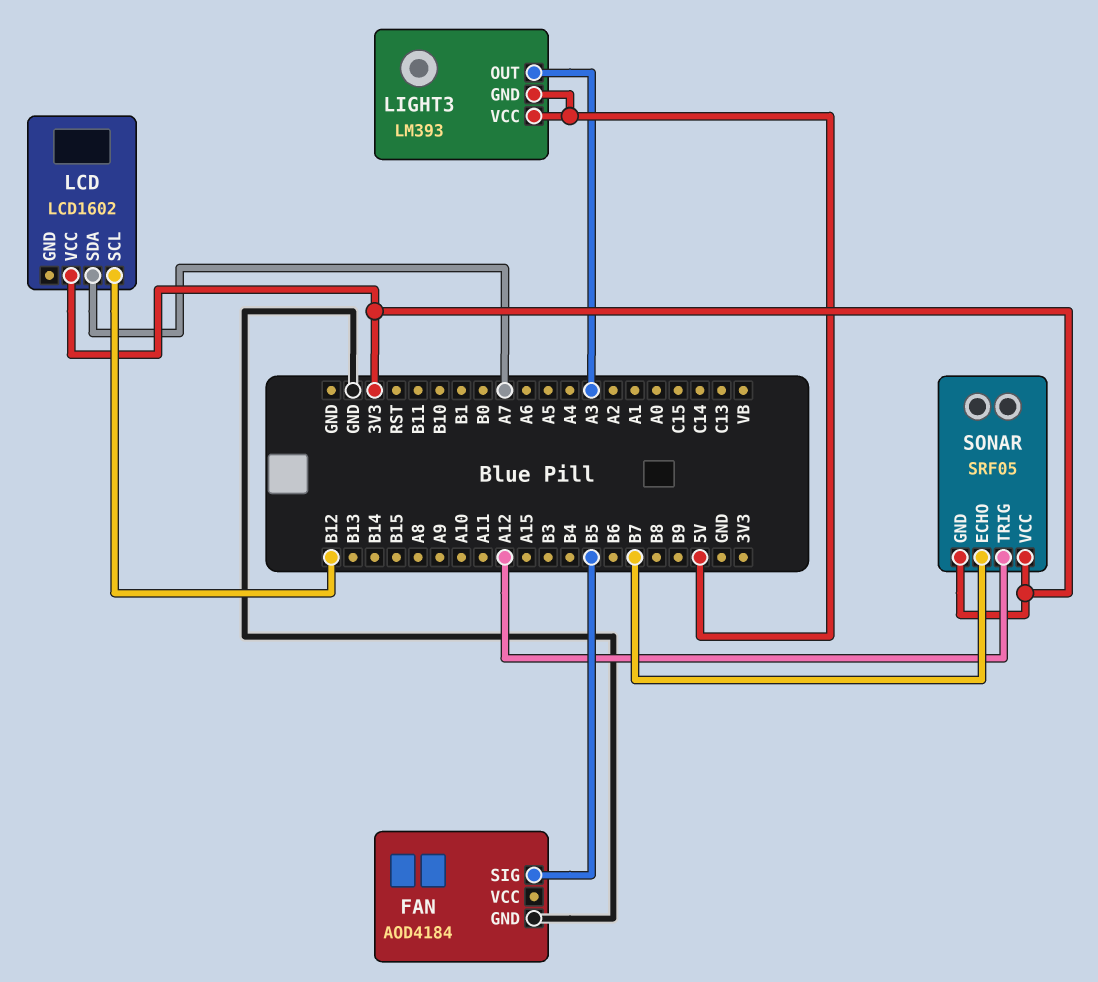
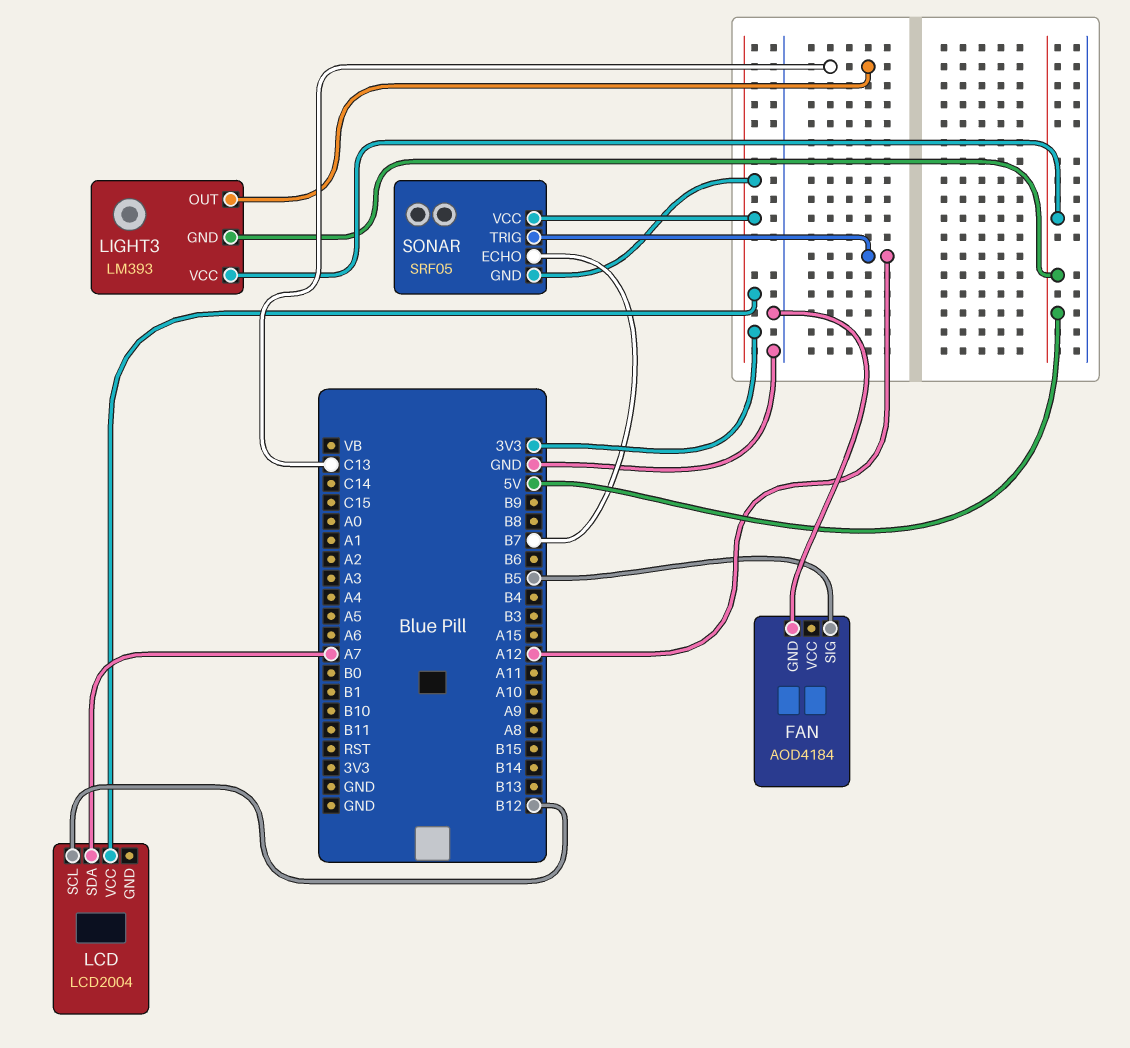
LCD: LCD1602 -> LCD2004
LIGHT3 pin OUT: A3 -> C13

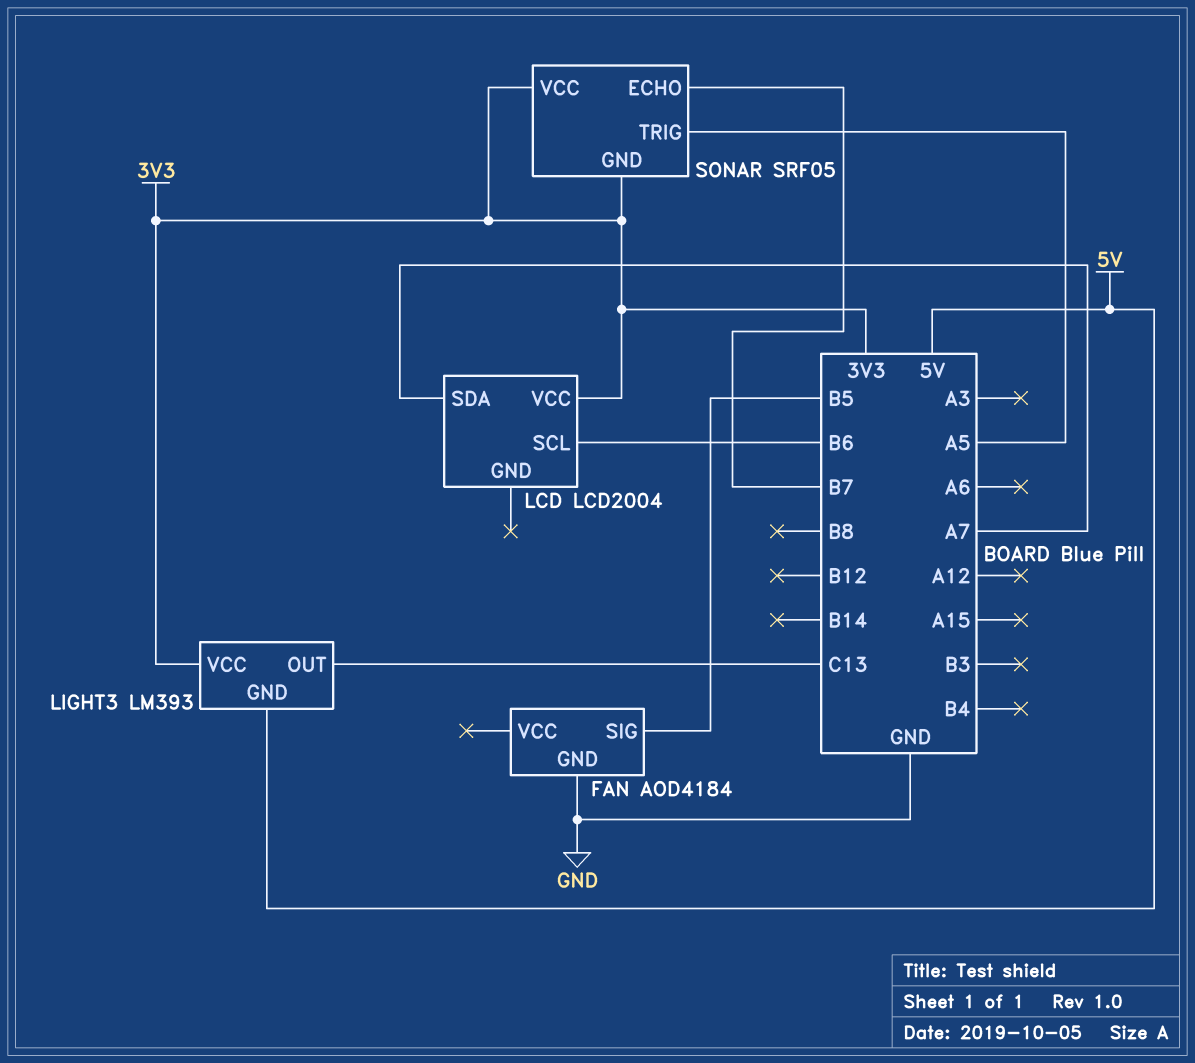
LCD pin SCL: B12 -> B6
LIGHT3 pin VCC: 5V -> 3V3
SONAR pin TRIG: A12 -> A5

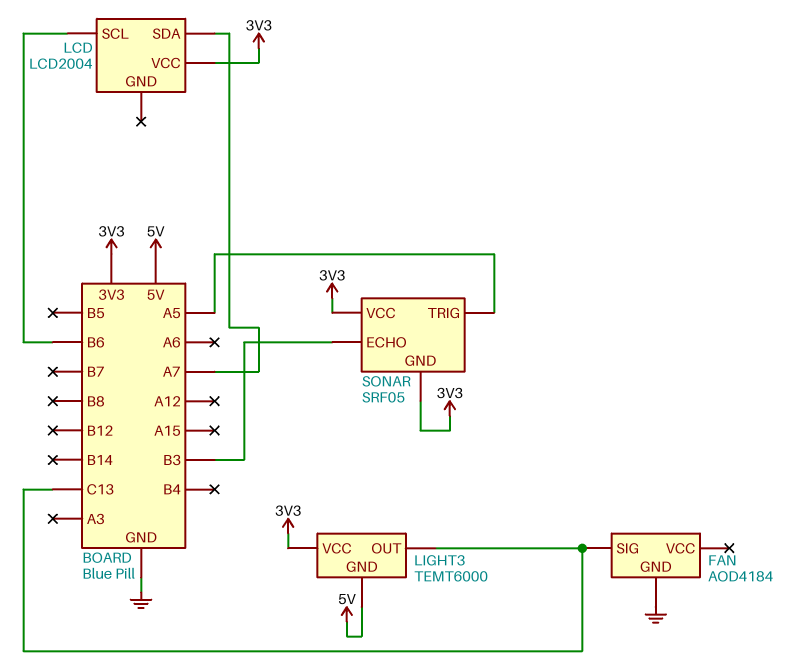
FAN pin SIG: B5 -> C13
LIGHT3: LM393 -> TEMT6000
SONAR pin ECHO: B7 -> B3

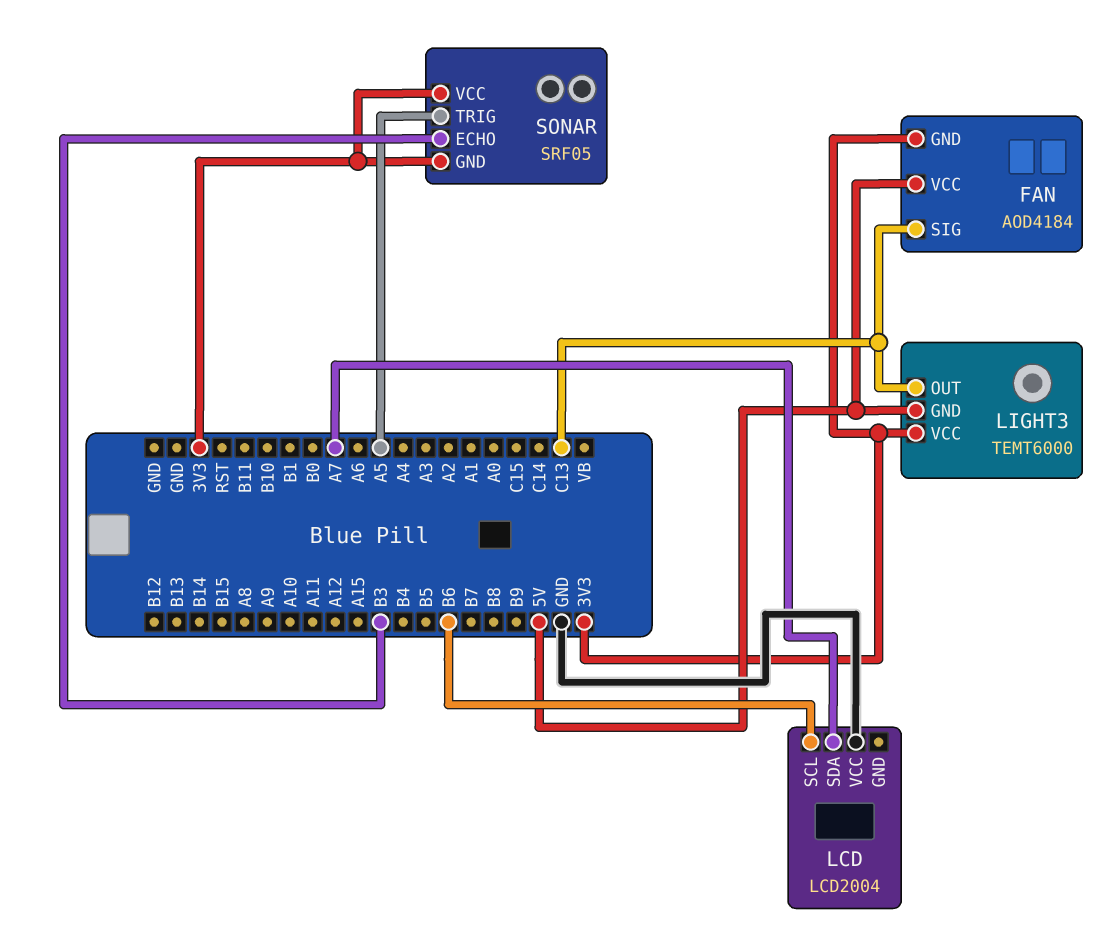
FAN pin GND: GND -> 3V3
FAN pin VCC: none -> 5V
LCD pin VCC: 3V3 -> GND

